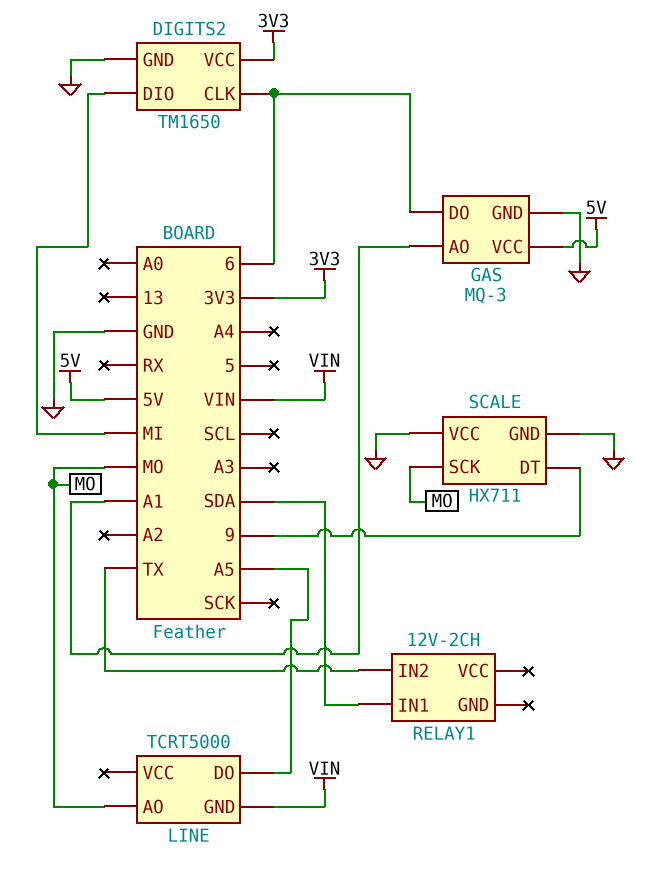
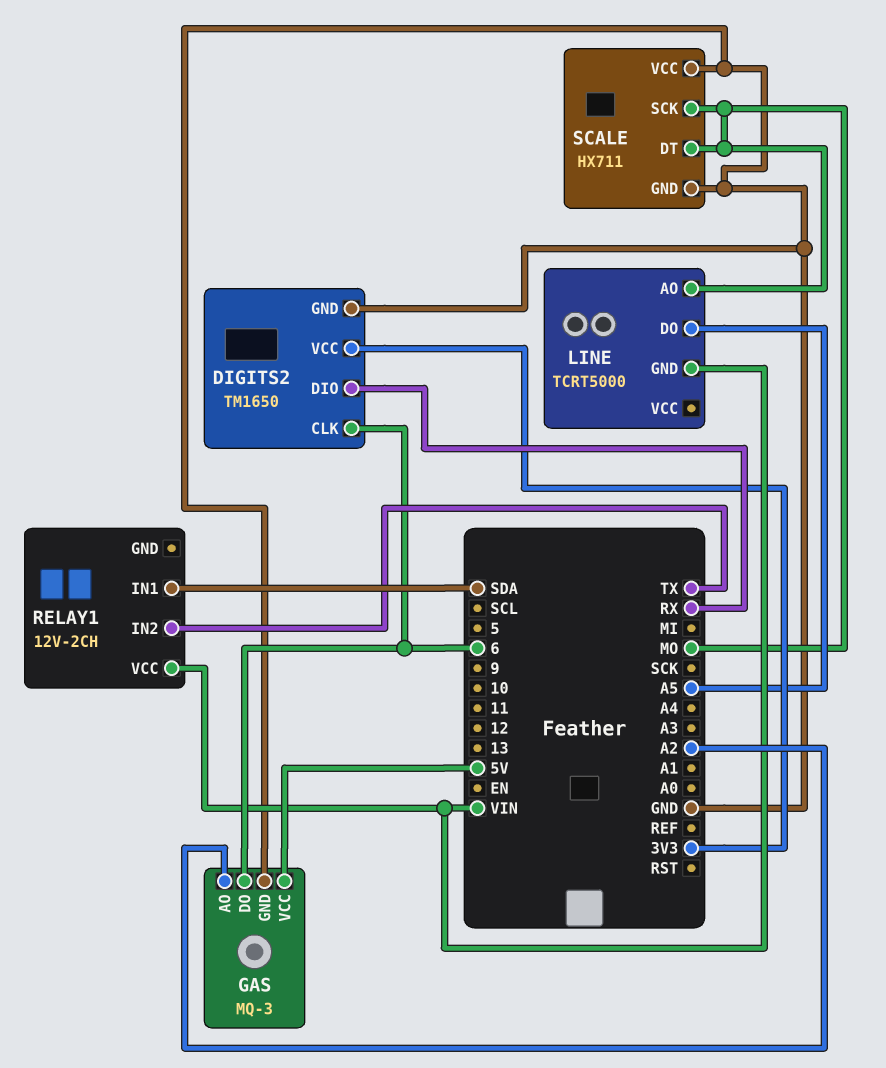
DIGITS2 pin DIO: MI -> RX
GAS pin AO: A1 -> A2
RELAY1 pin VCC: none -> VIN
SCALE pin DT: 9 -> MO

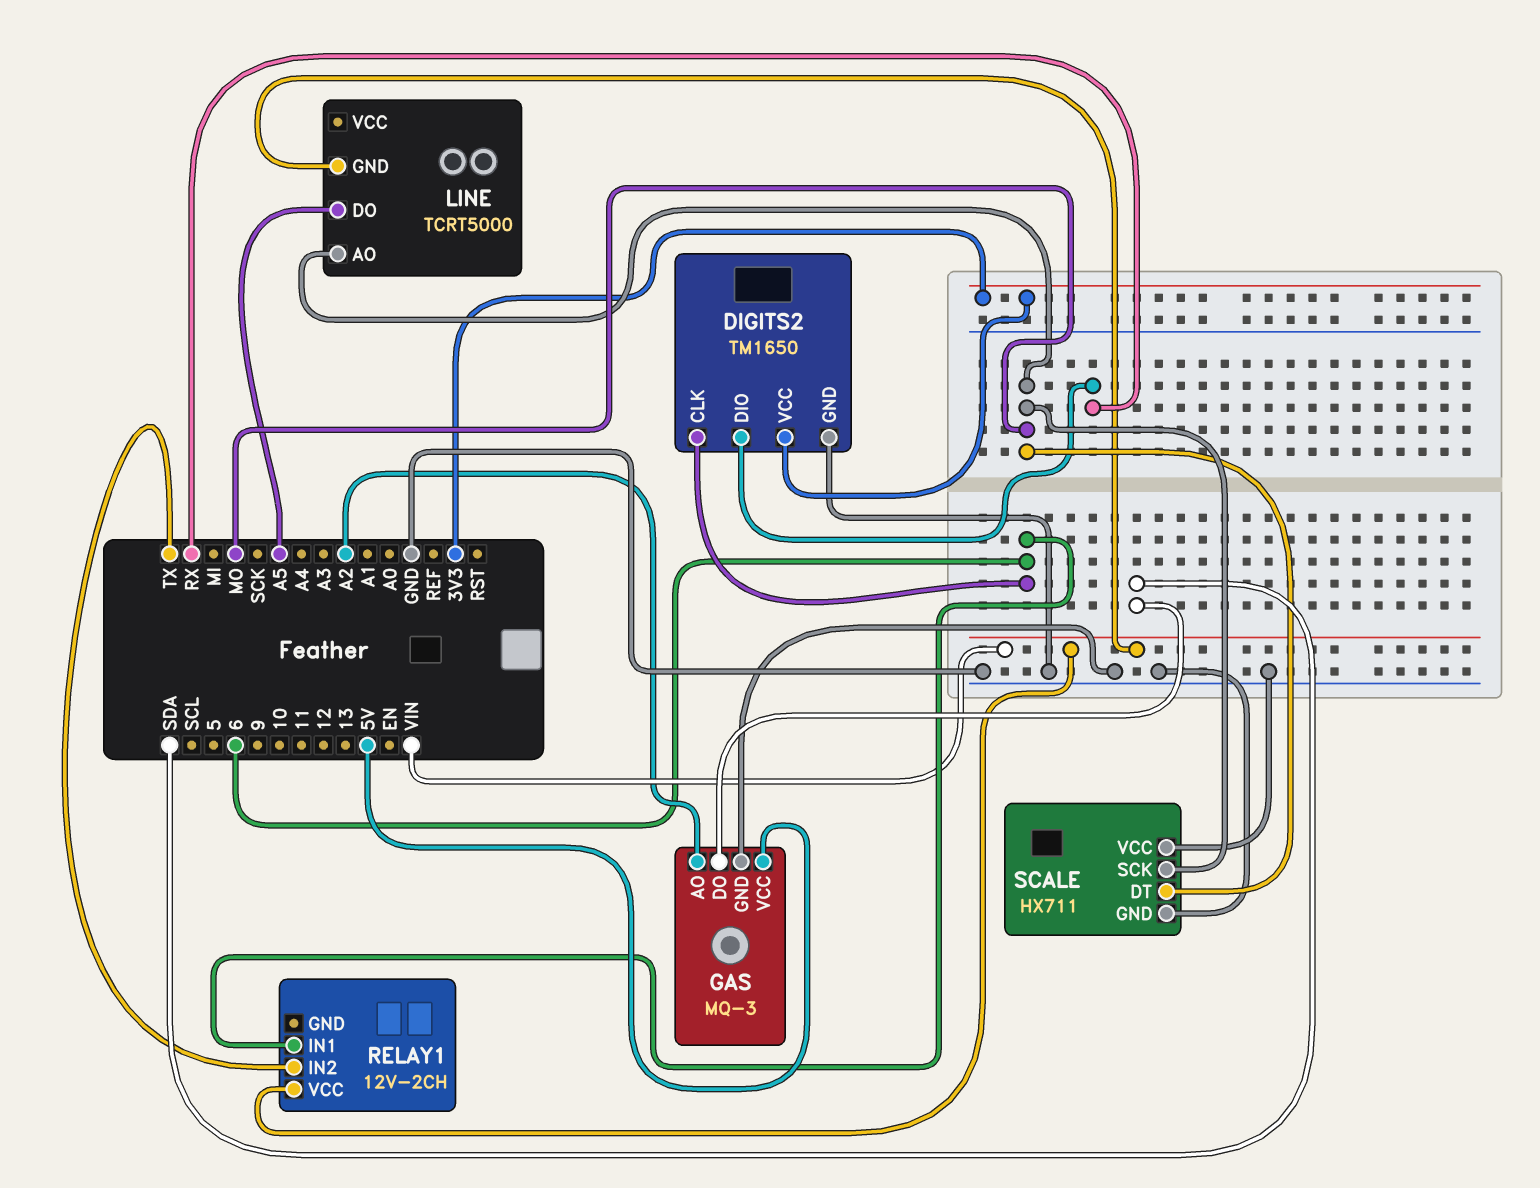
GAS pin DO: 6 -> SDA
RELAY1 pin IN1: SDA -> 6

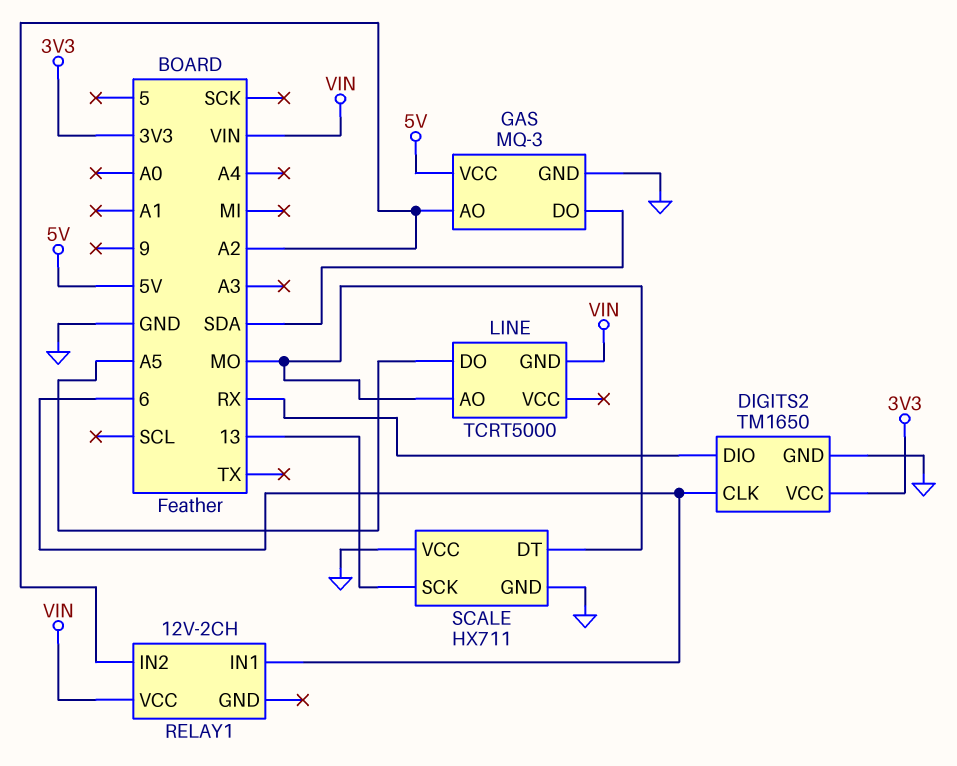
RELAY1 pin IN2: TX -> A2
SCALE pin SCK: MO -> 13

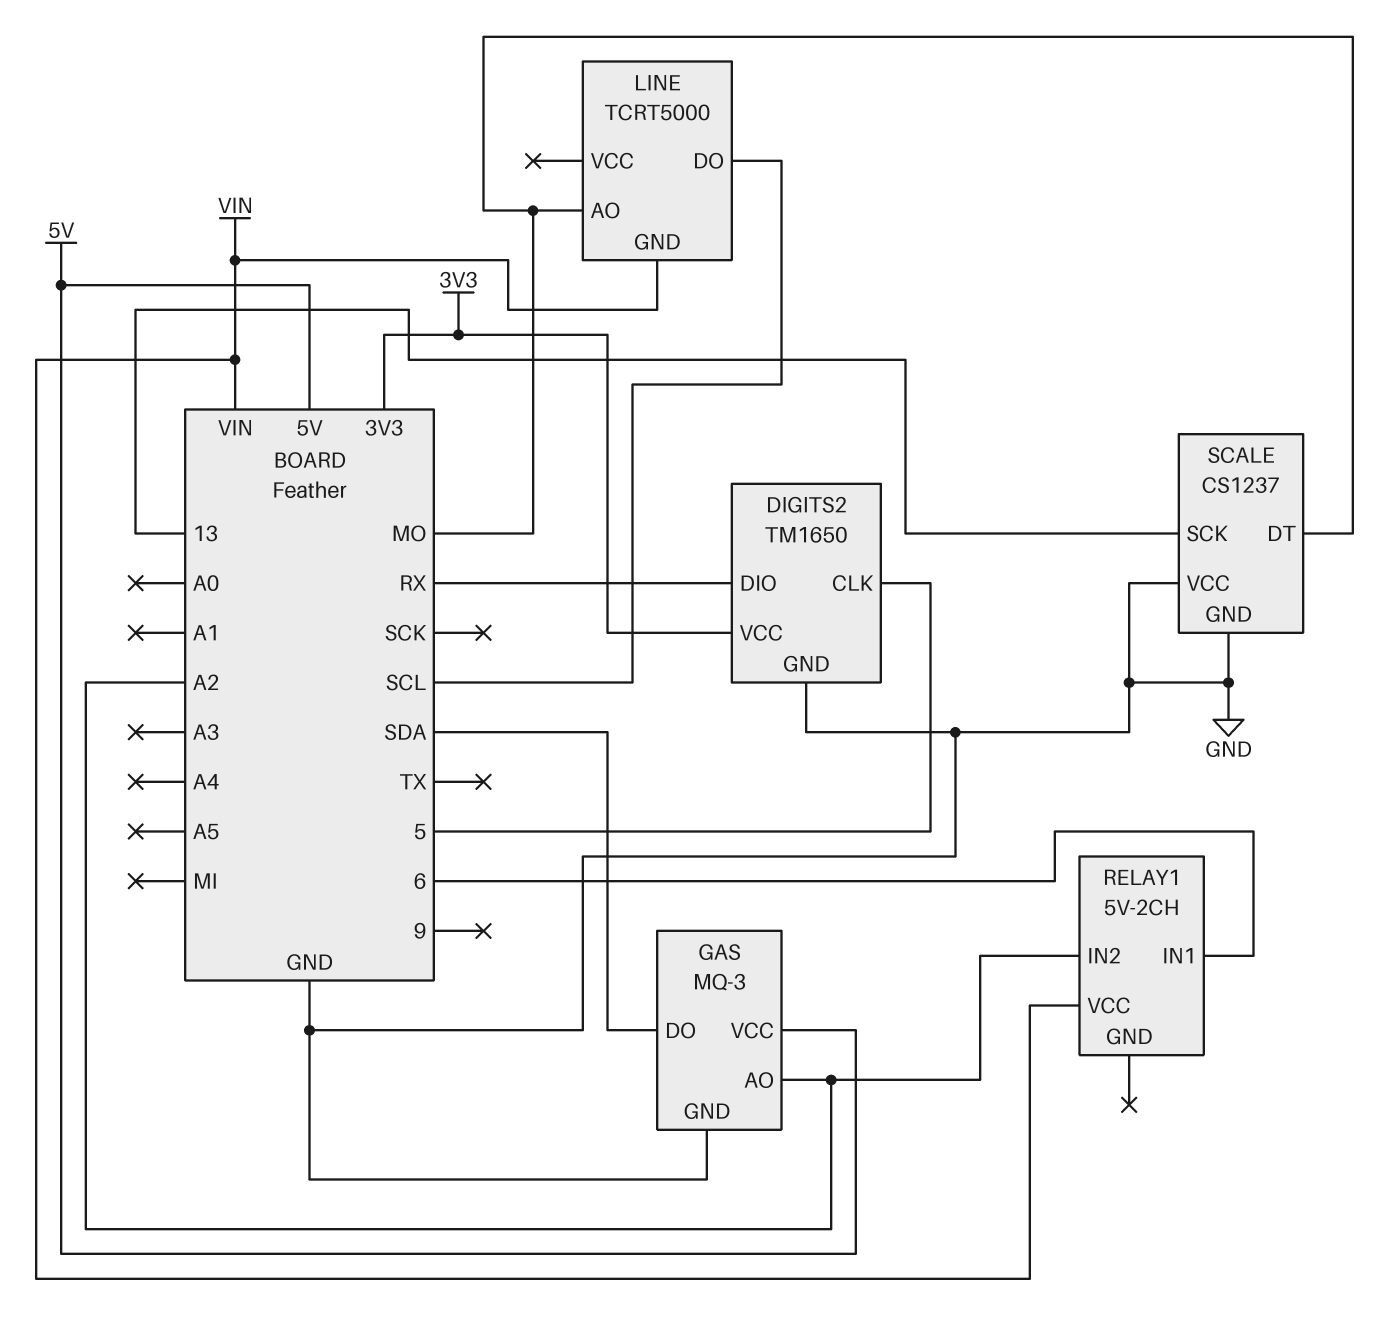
DIGITS2 pin CLK: 6 -> 5
LINE pin DO: A5 -> SCL
RELAY1: 12V-2CH -> 5V-2CH
SCALE: HX711 -> CS1237

